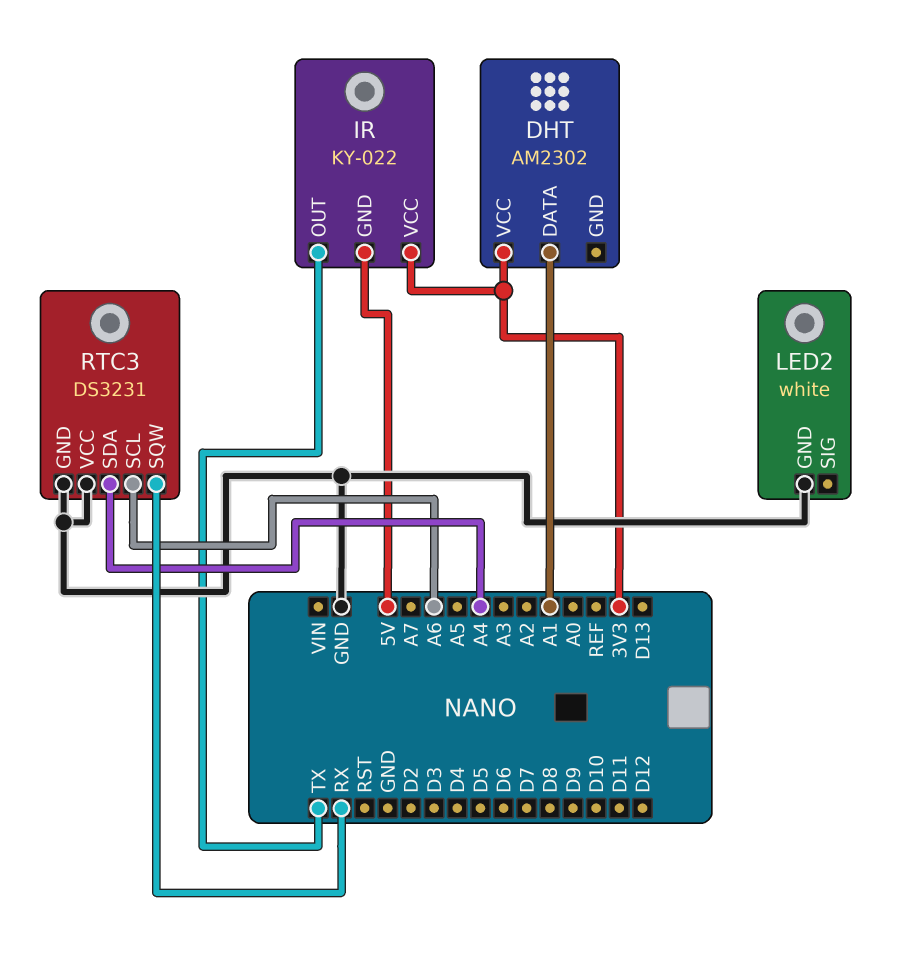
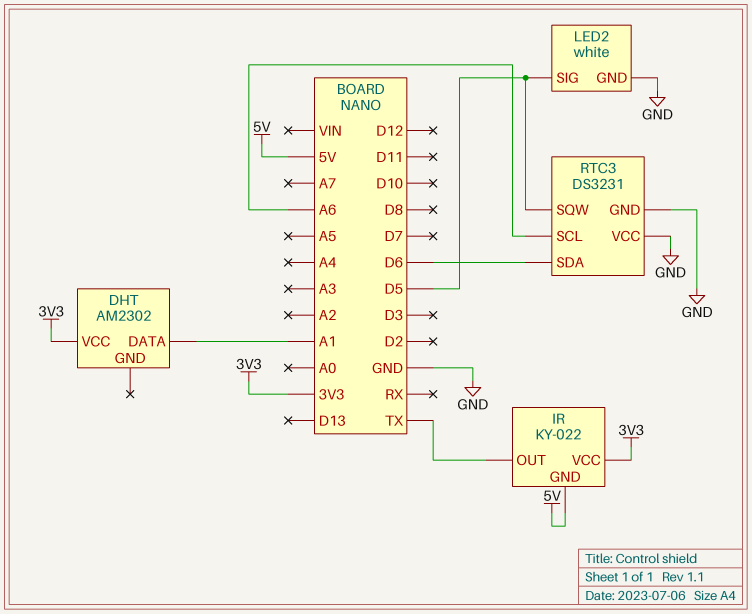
LED2 pin SIG: none -> D5
RTC3 pin SDA: A4 -> D6
RTC3 pin SQW: RX -> D5

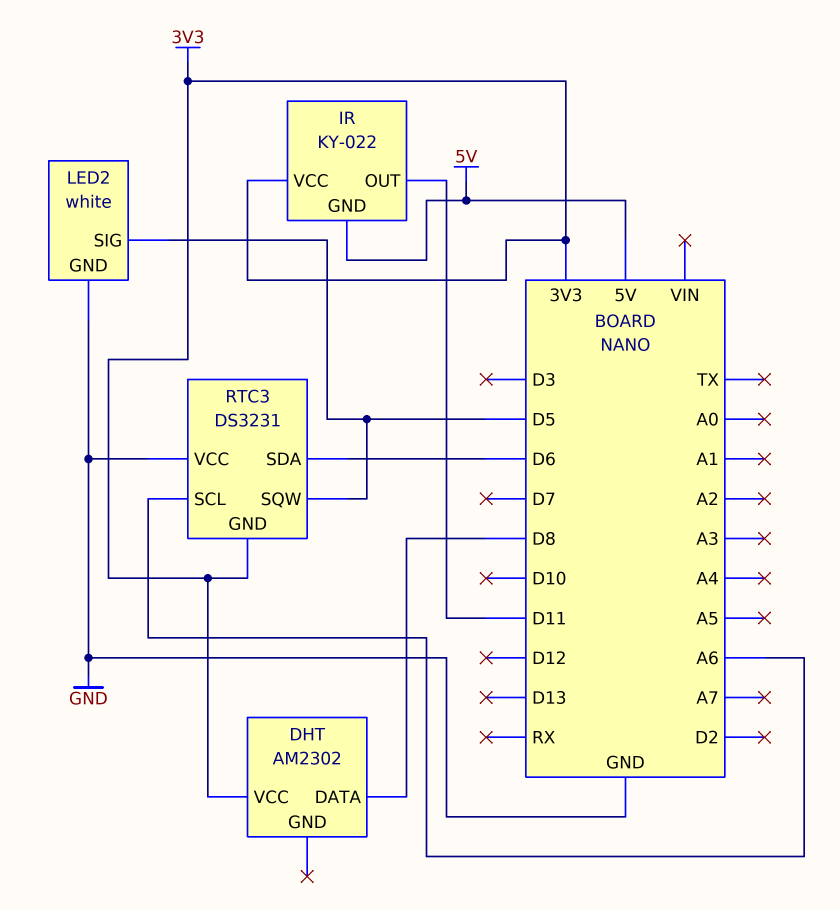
DHT pin DATA: A1 -> D8
IR pin OUT: TX -> D11
RTC3 pin GND: GND -> 3V3

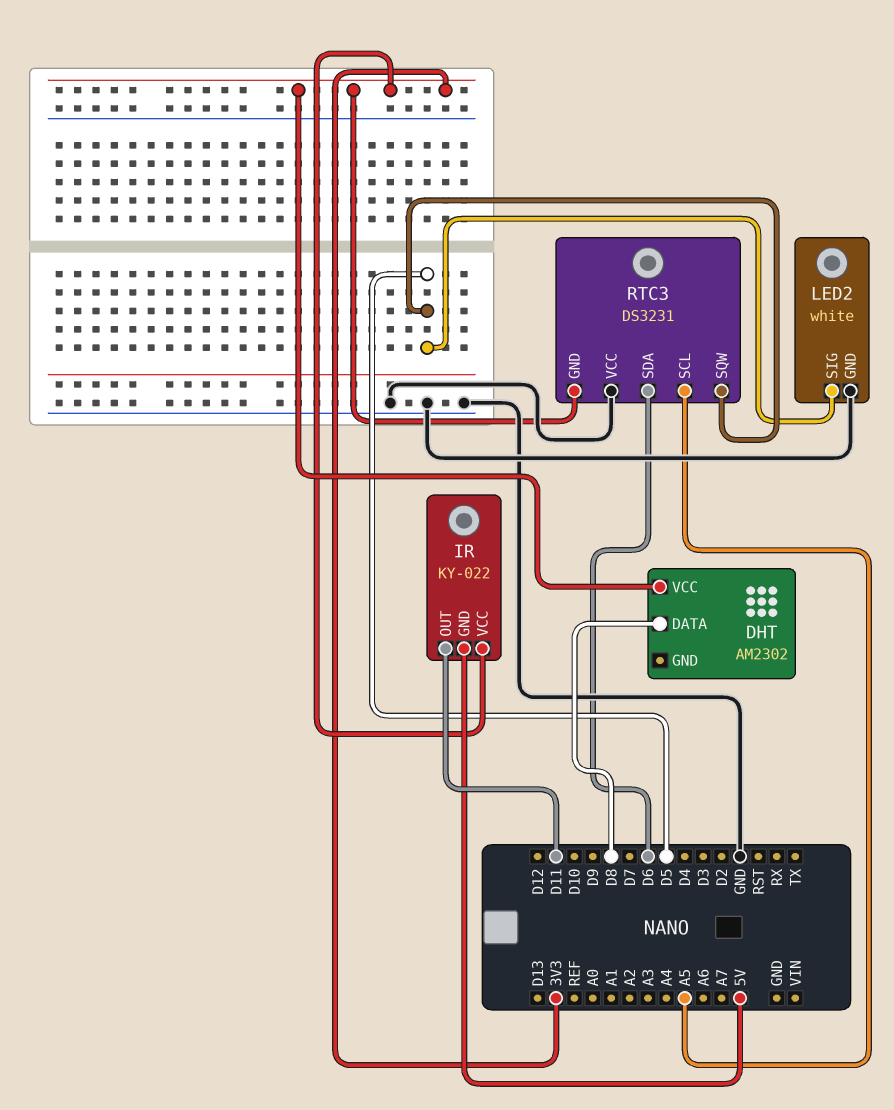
RTC3 pin SCL: A6 -> A5

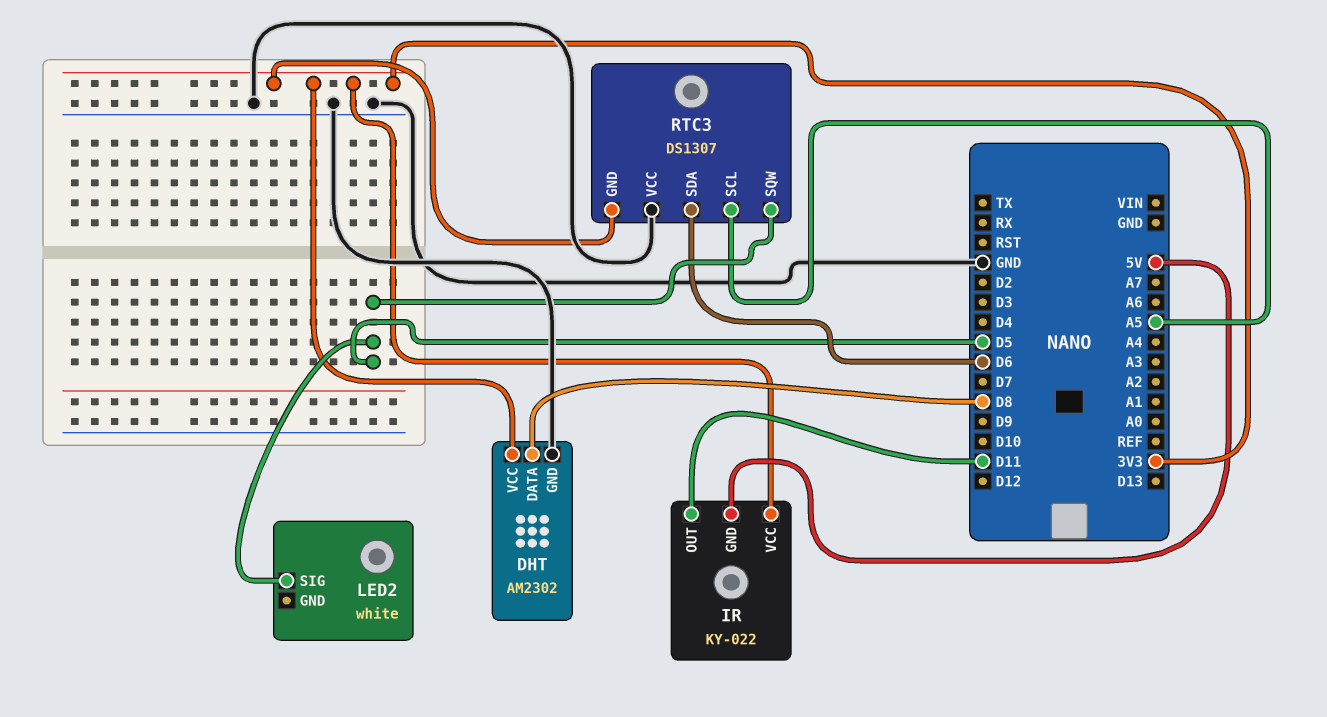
DHT pin GND: none -> GND
LED2 pin GND: GND -> none
RTC3: DS3231 -> DS1307

